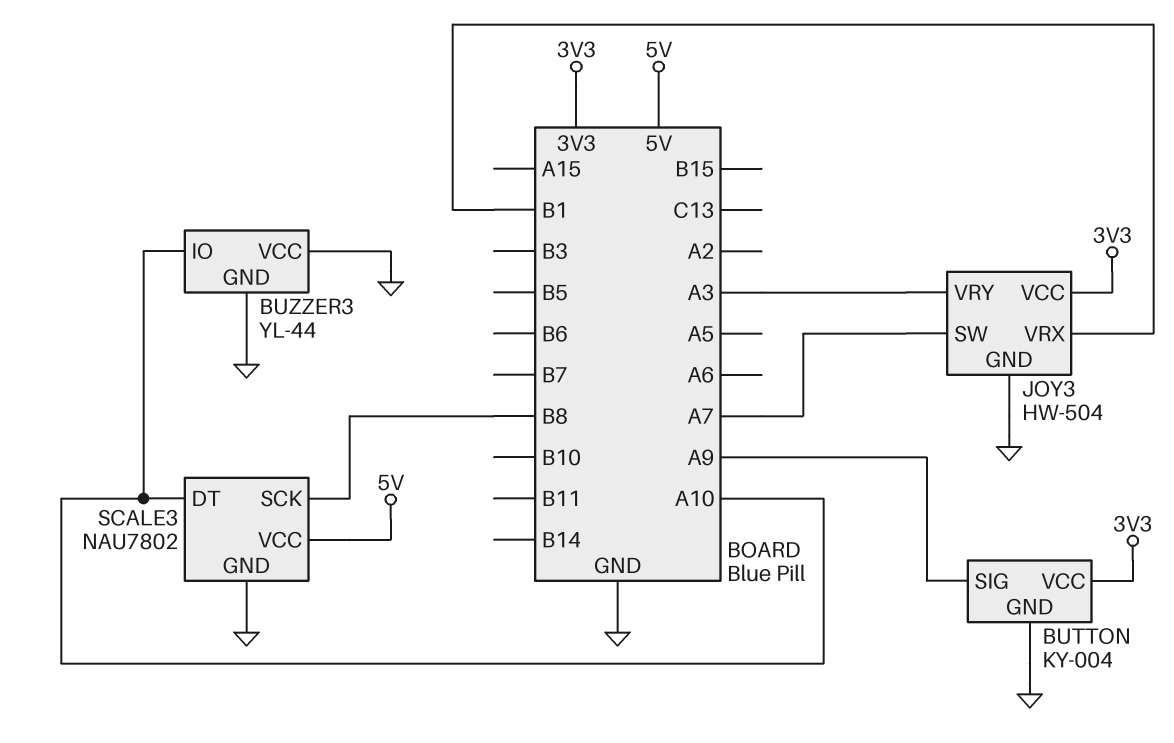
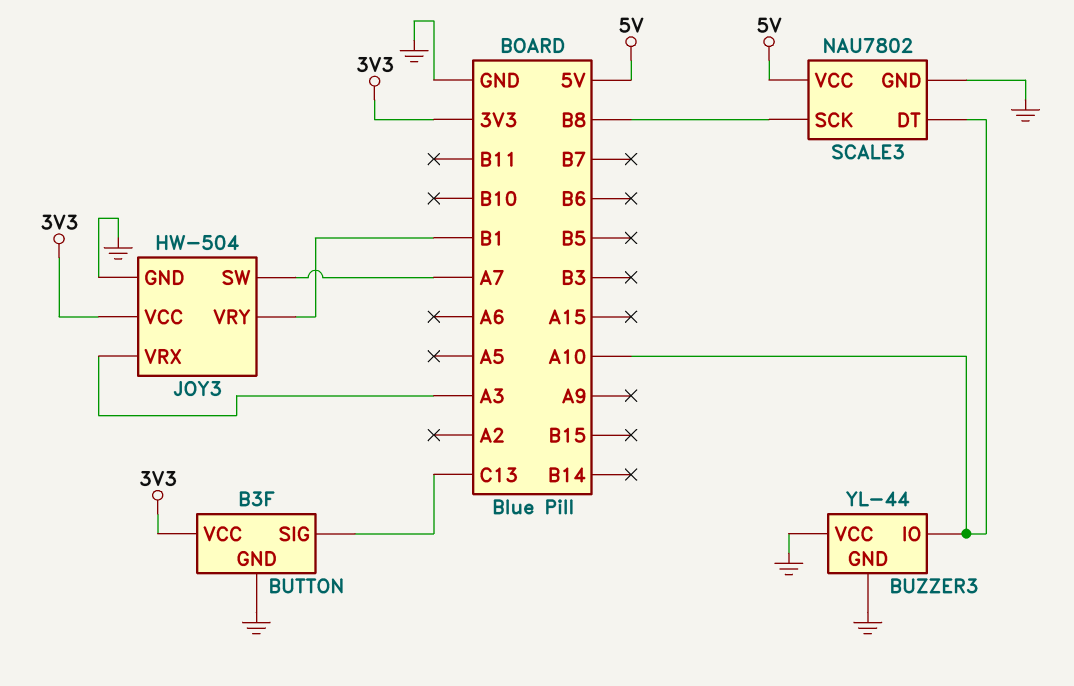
BUTTON: KY-004 -> B3F
BUTTON pin SIG: A9 -> C13
JOY3 pin VRX: B1 -> A3
JOY3 pin VRY: A3 -> B1

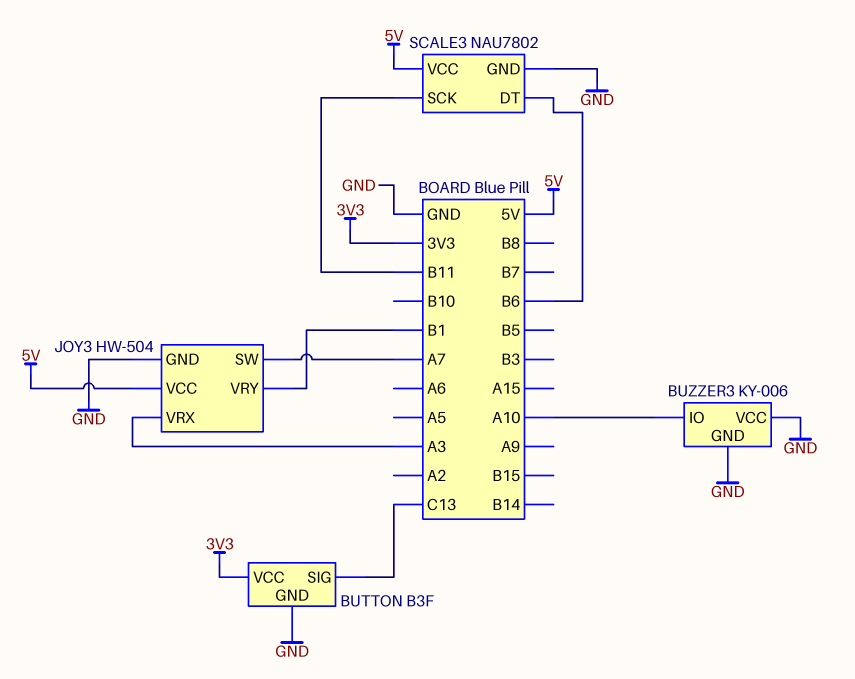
BUZZER3: YL-44 -> KY-006
JOY3 pin VCC: 3V3 -> 5V
SCALE3 pin DT: A10 -> B6
SCALE3 pin SCK: B8 -> B11

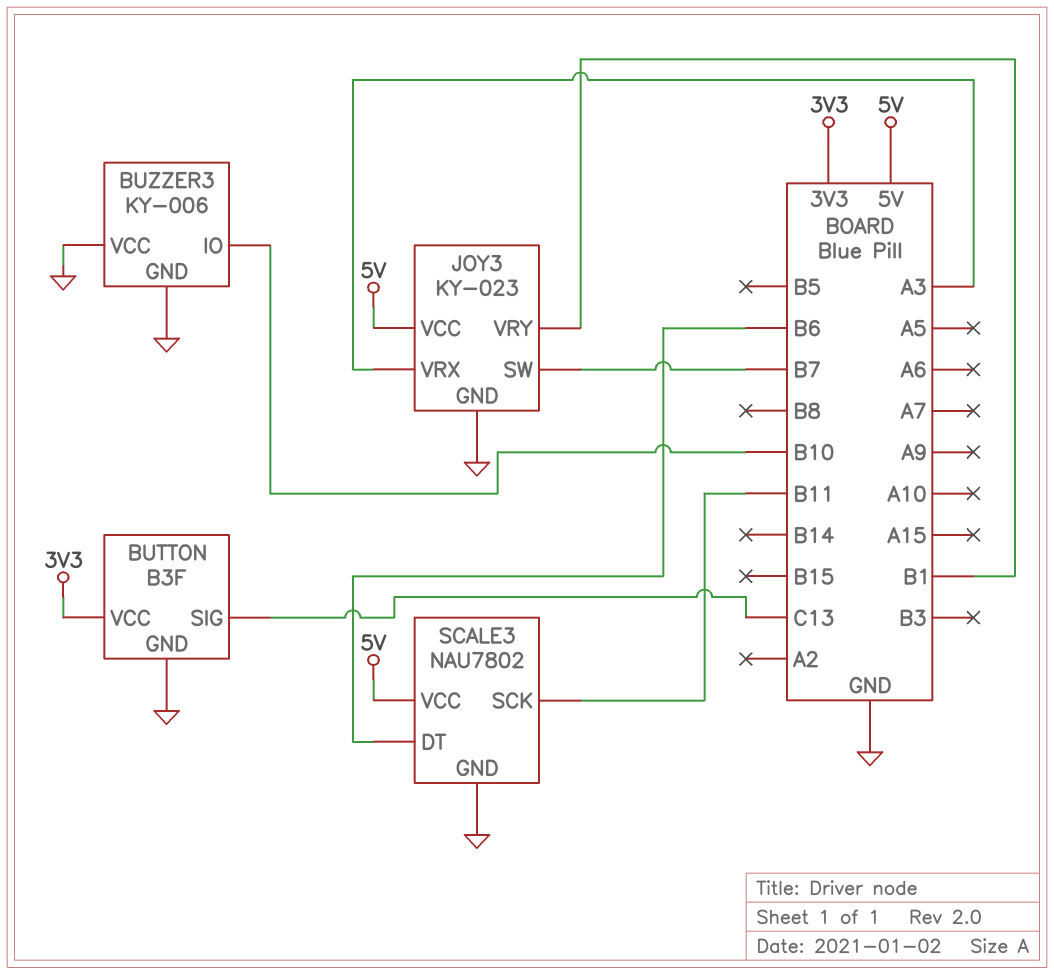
BUZZER3 pin IO: A10 -> B10
JOY3: HW-504 -> KY-023
JOY3 pin SW: A7 -> B7

